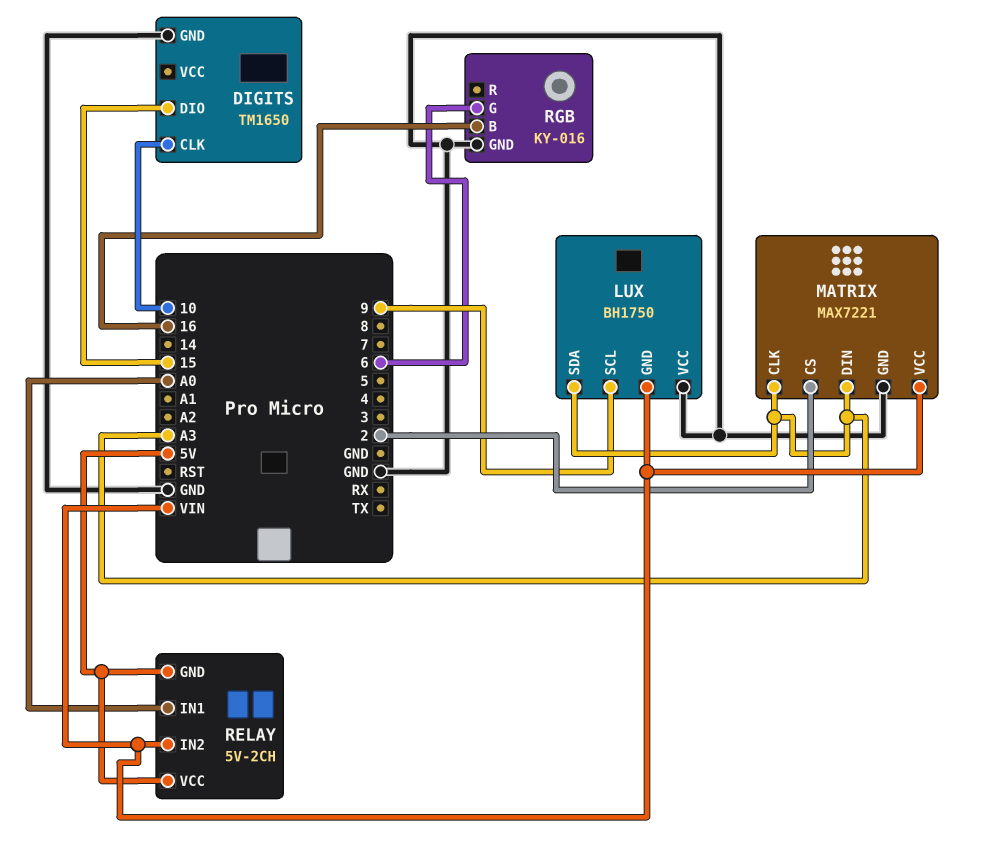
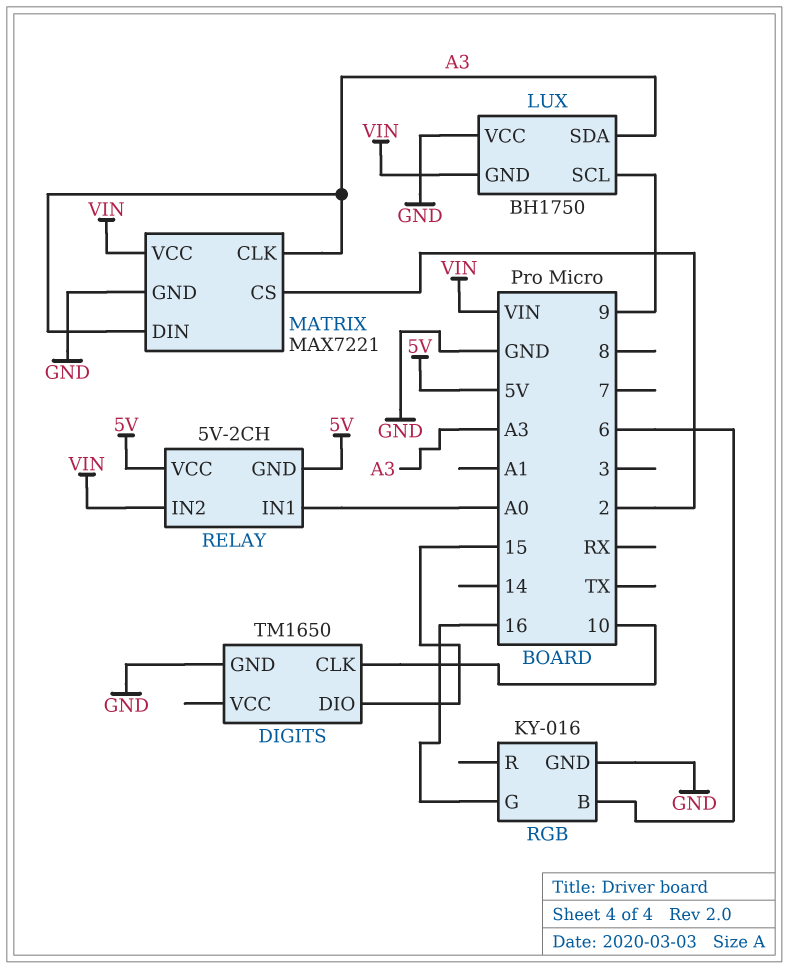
RGB pin B: 16 -> 6
RGB pin G: 6 -> 16

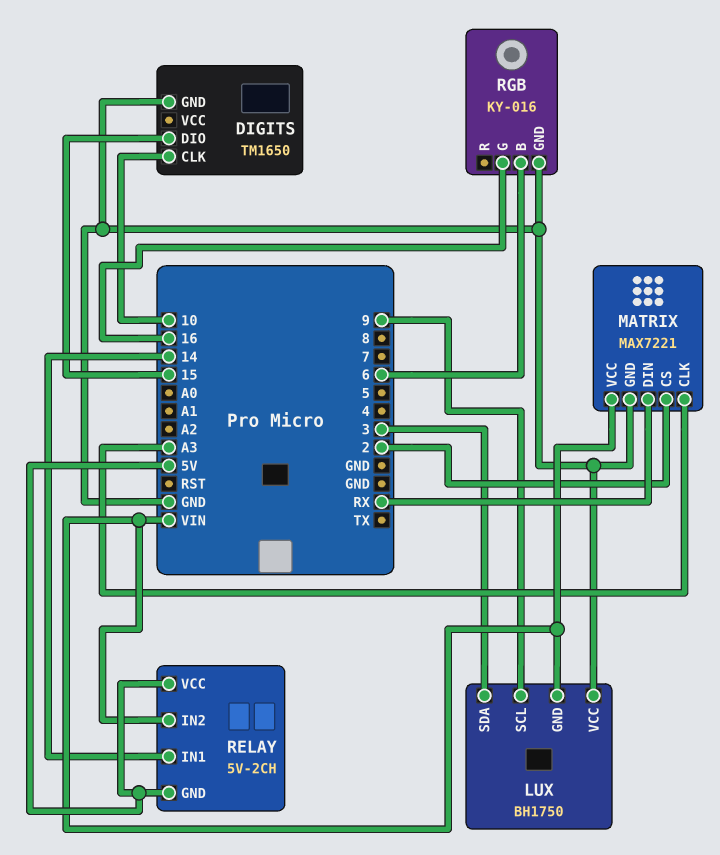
LUX pin SDA: A3 -> 3
MATRIX pin DIN: A3 -> RX
RELAY pin IN1: A0 -> 14

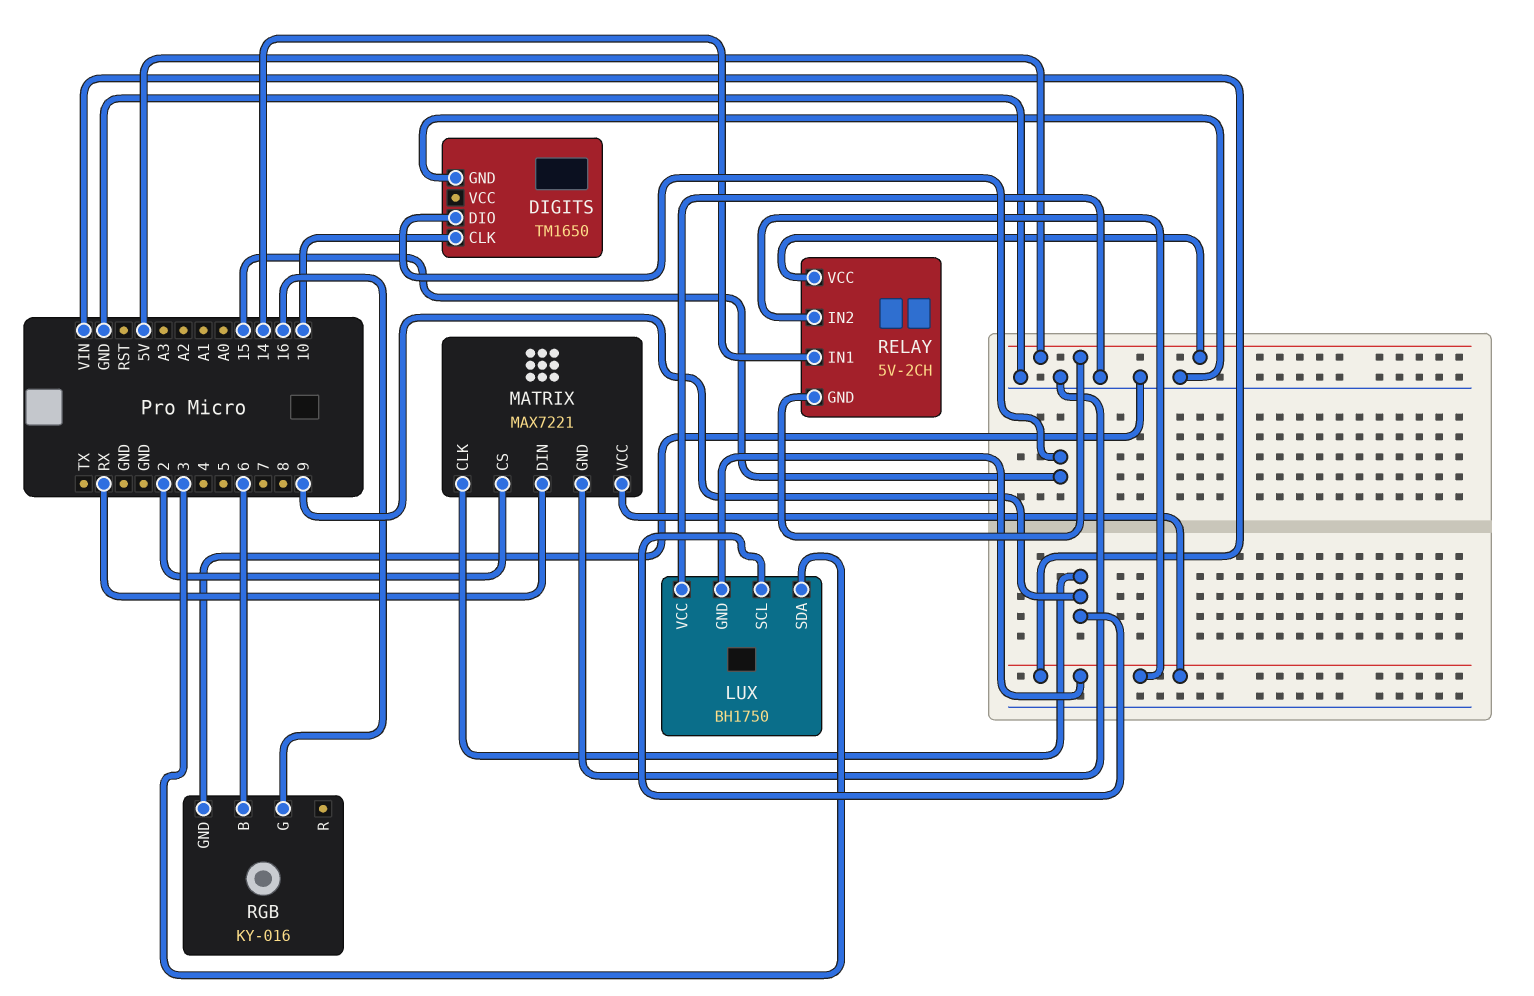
MATRIX pin CLK: A3 -> 9

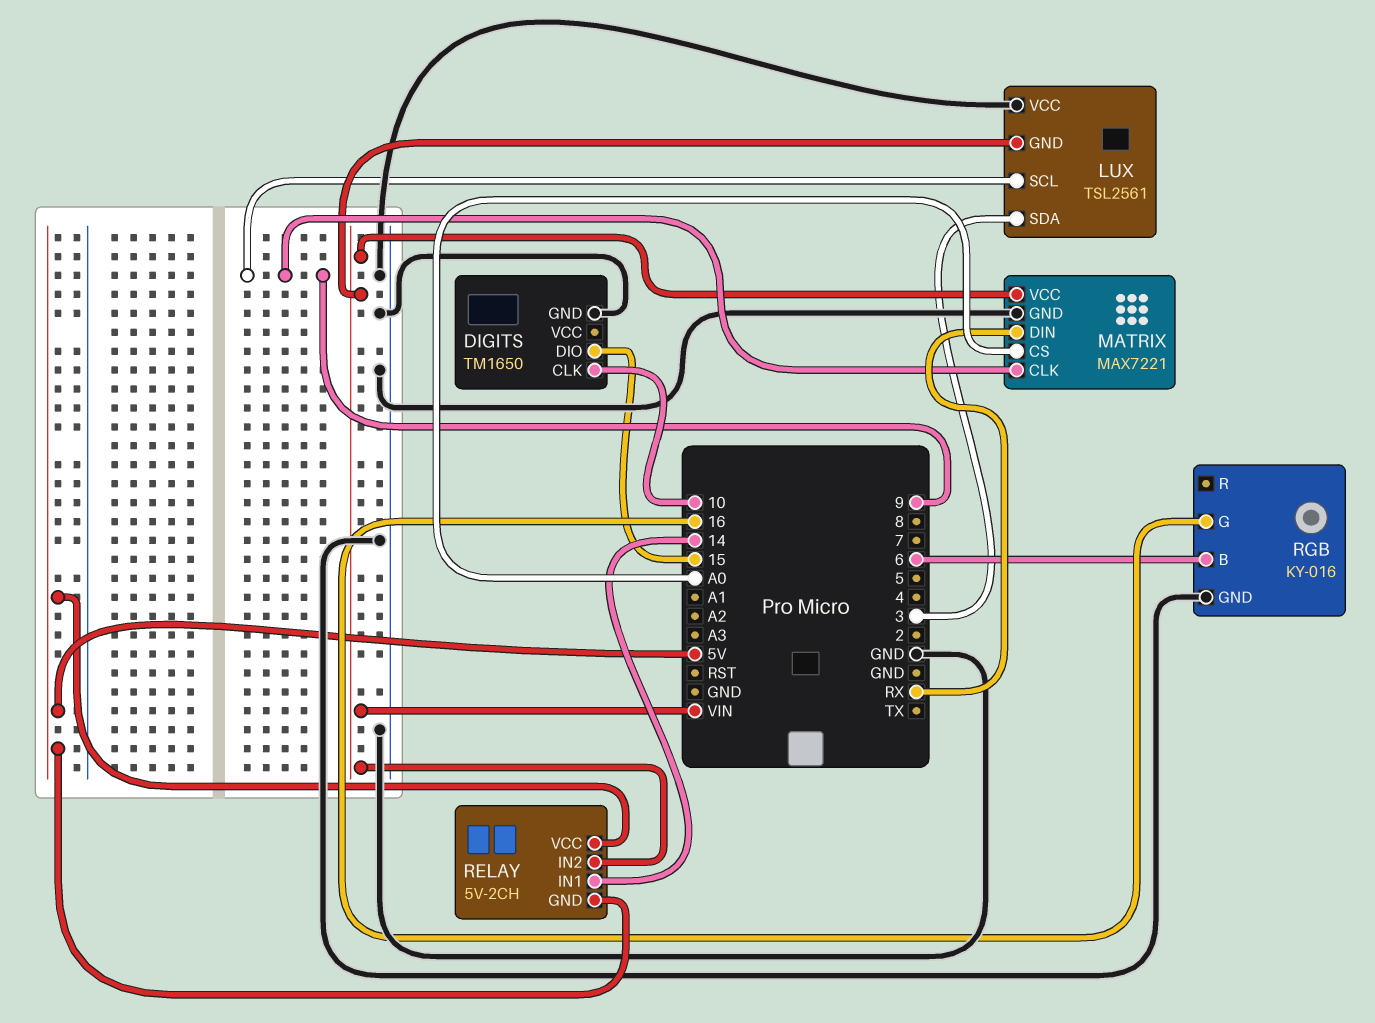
LUX: BH1750 -> TSL2561
MATRIX pin CS: 2 -> A0

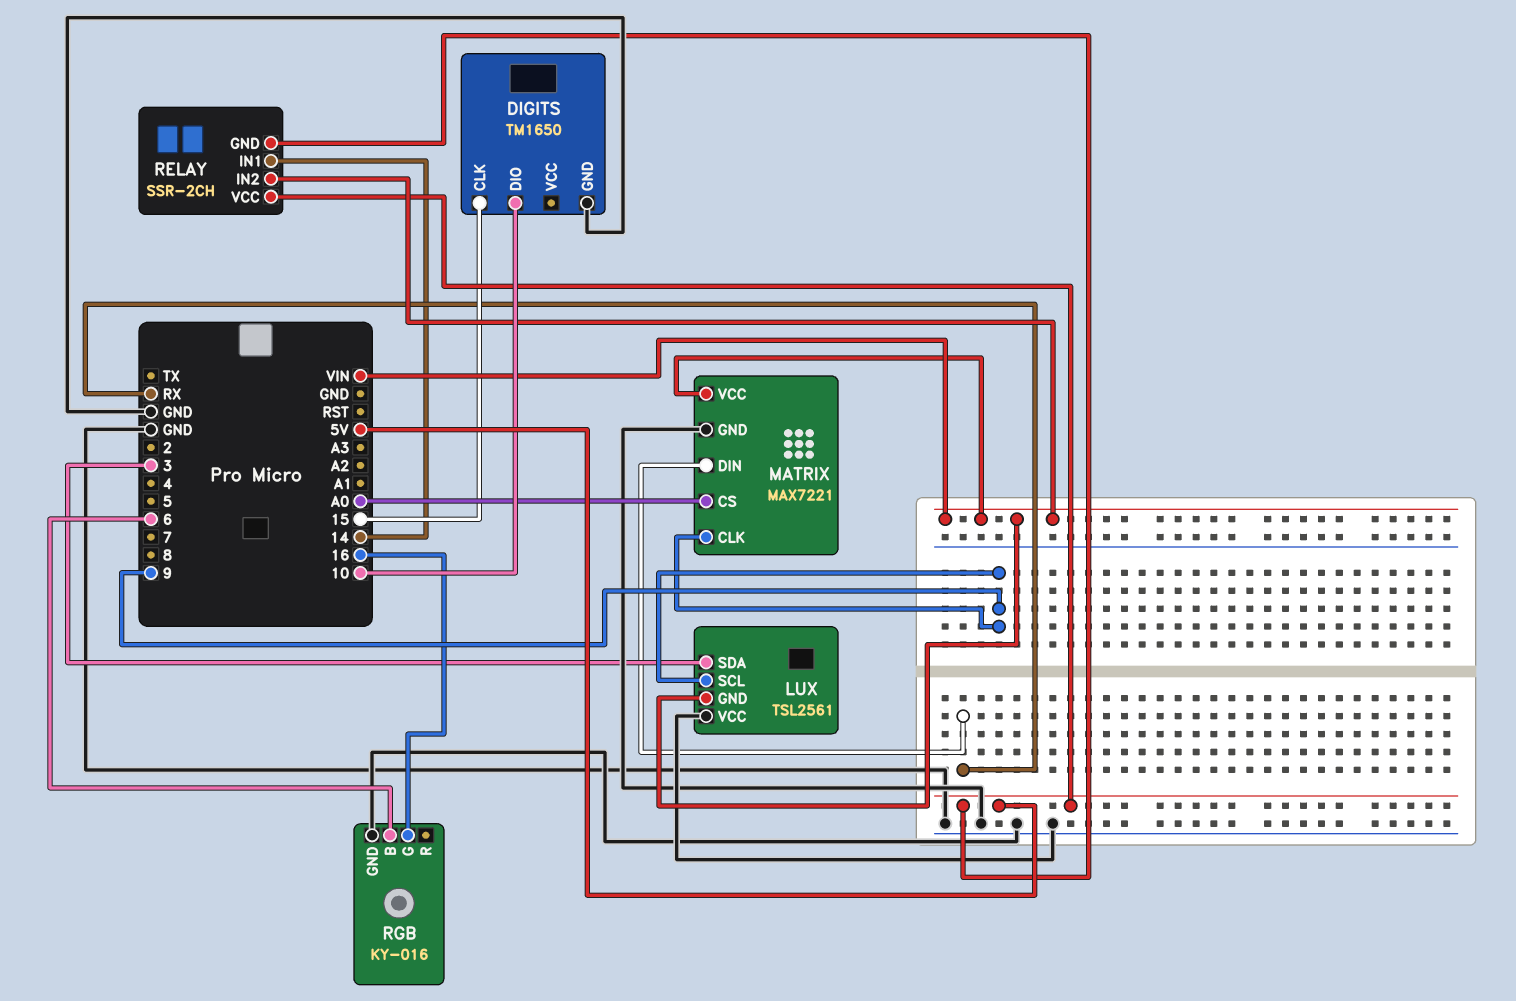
DIGITS pin CLK: 10 -> 15
DIGITS pin DIO: 15 -> 10
RELAY: 5V-2CH -> SSR-2CH

